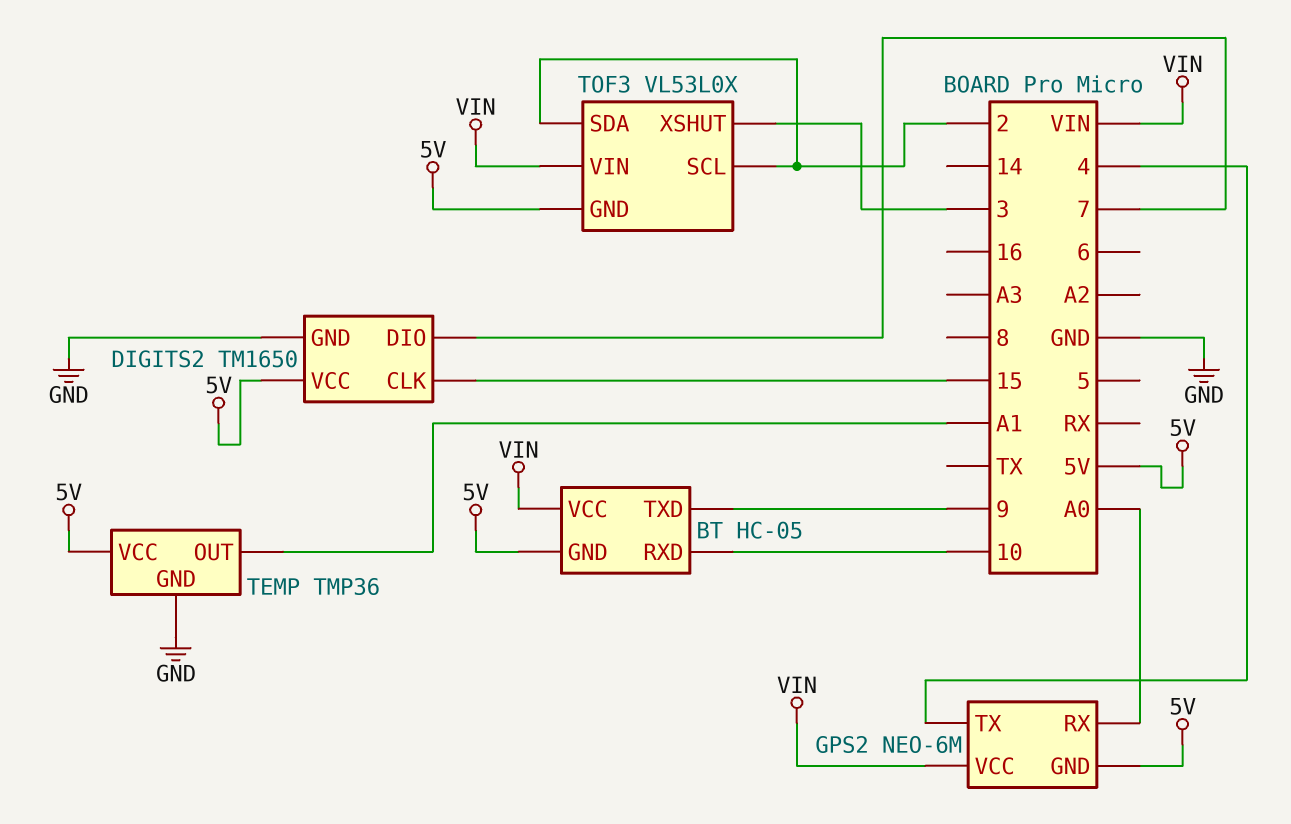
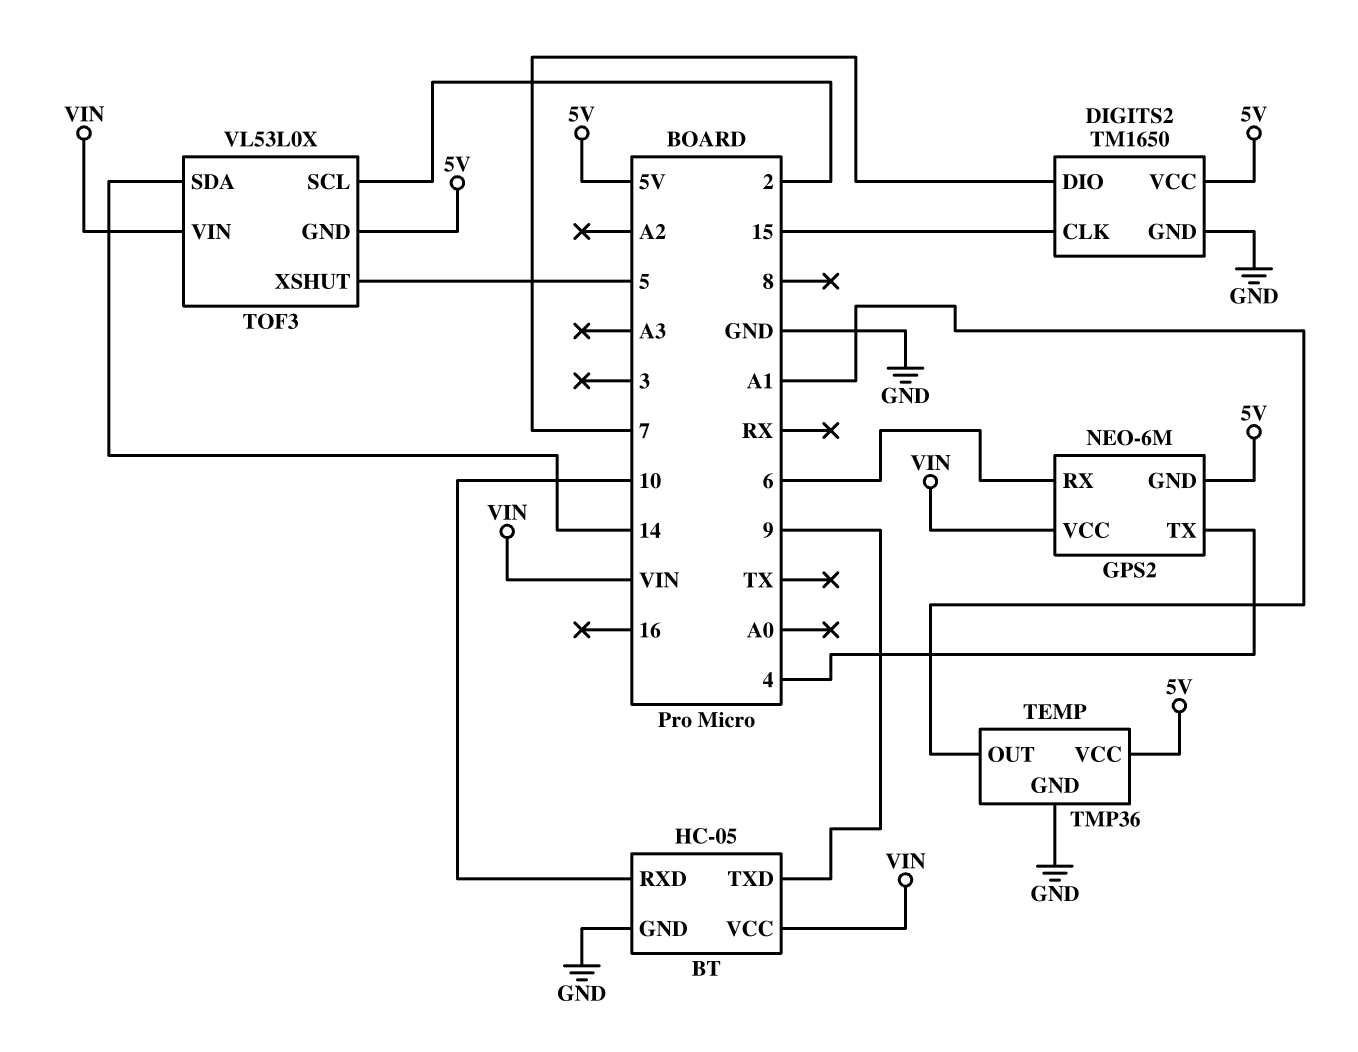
BT pin GND: 5V -> GND
GPS2 pin RX: A0 -> 6
TOF3 pin SDA: 2 -> 14
TOF3 pin XSHUT: 3 -> 5

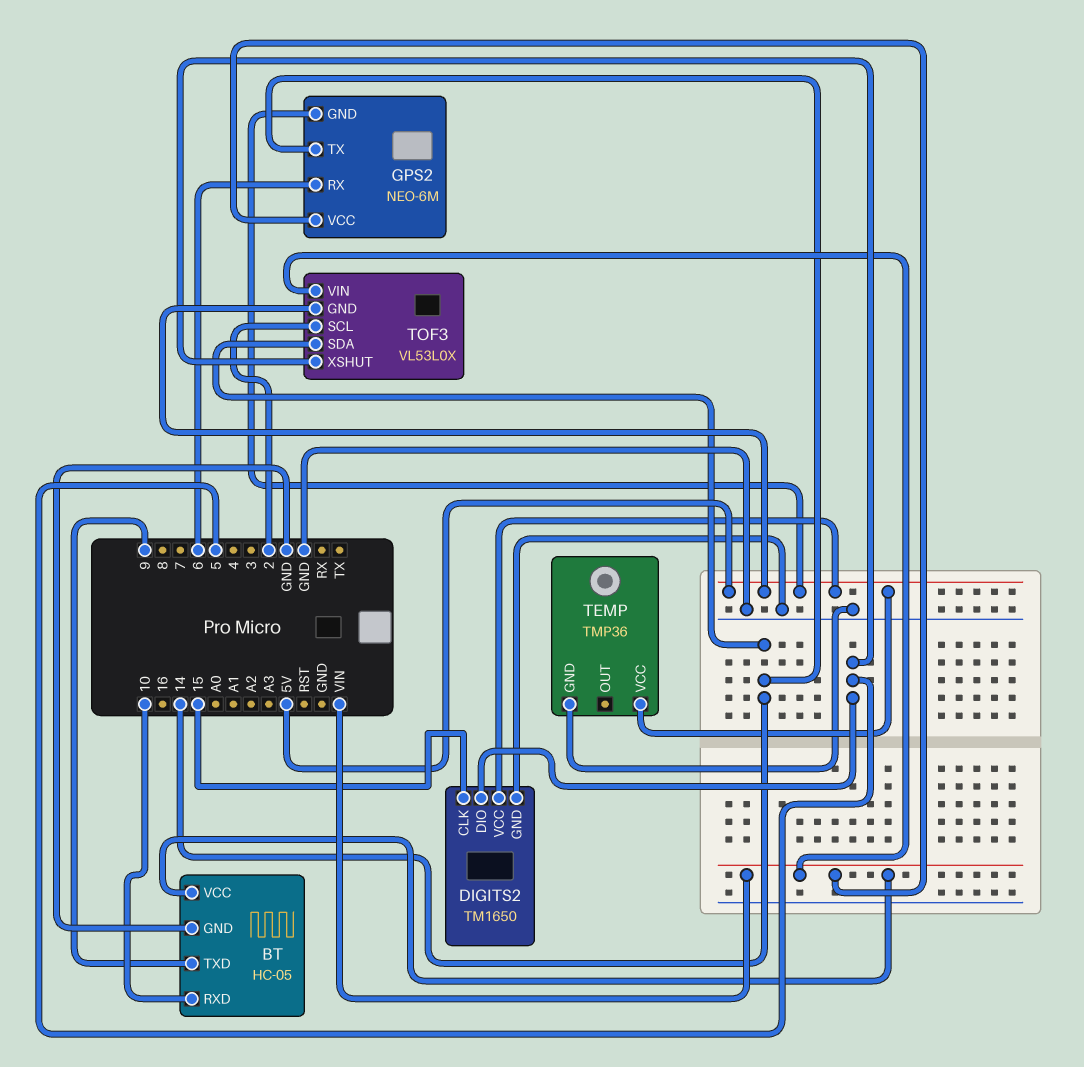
DIGITS2 pin DIO: 7 -> 5
GPS2 pin TX: 4 -> 14
TEMP pin OUT: A1 -> none

